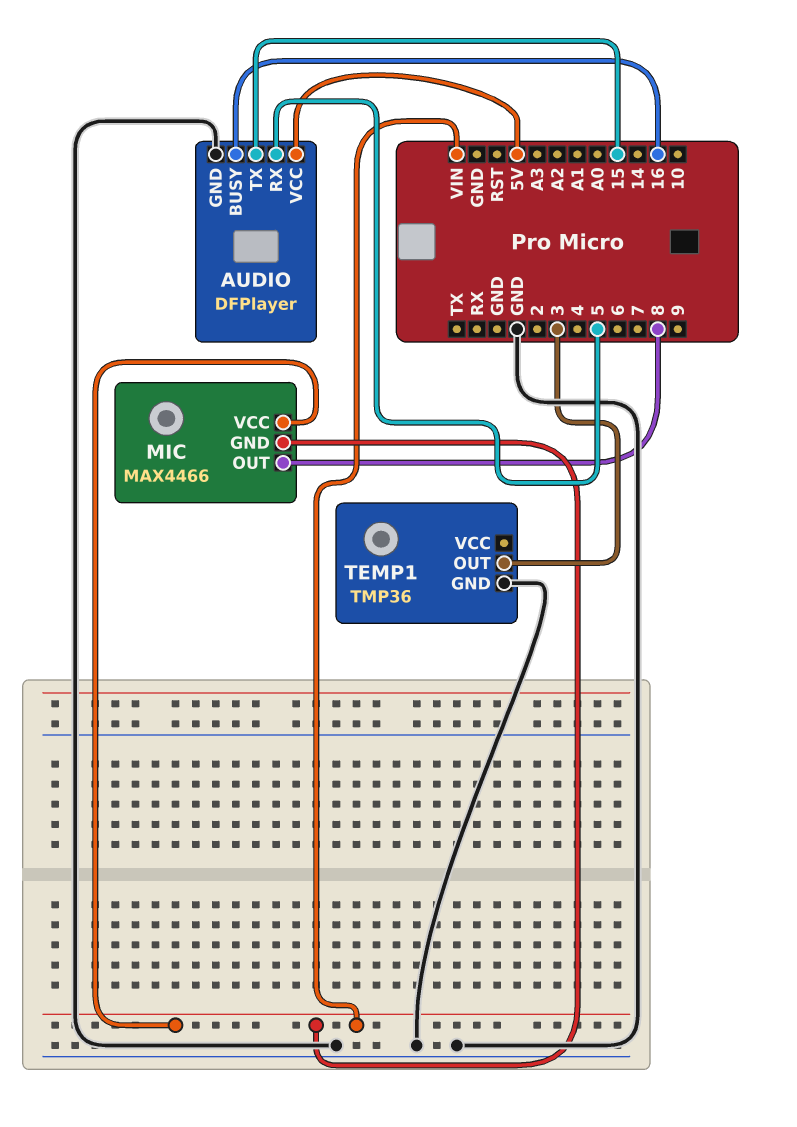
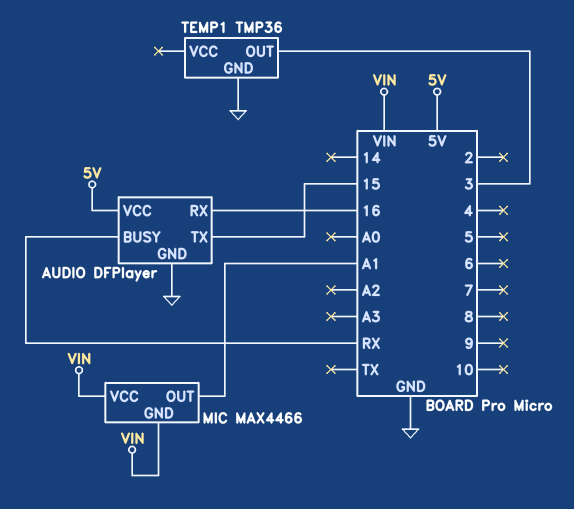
AUDIO pin BUSY: 16 -> RX
AUDIO pin RX: 5 -> 16
MIC pin OUT: 8 -> A1

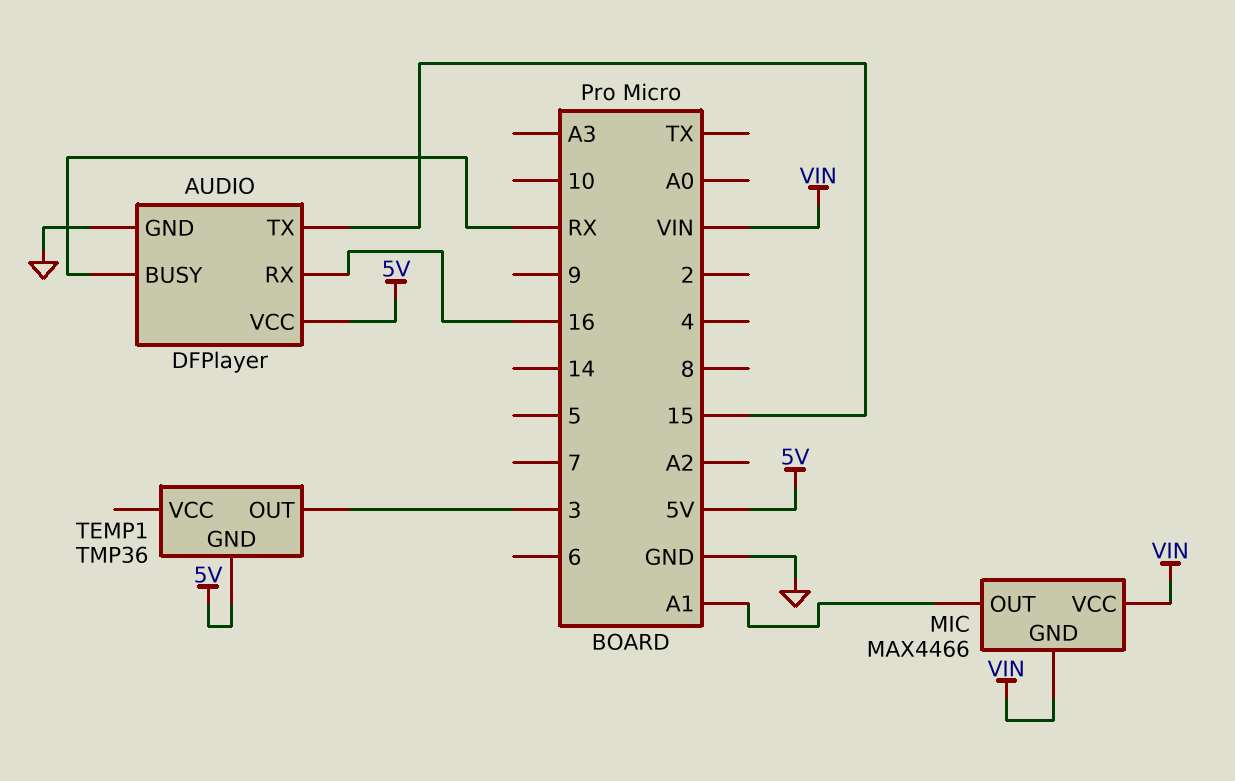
TEMP1 pin GND: GND -> 5V

